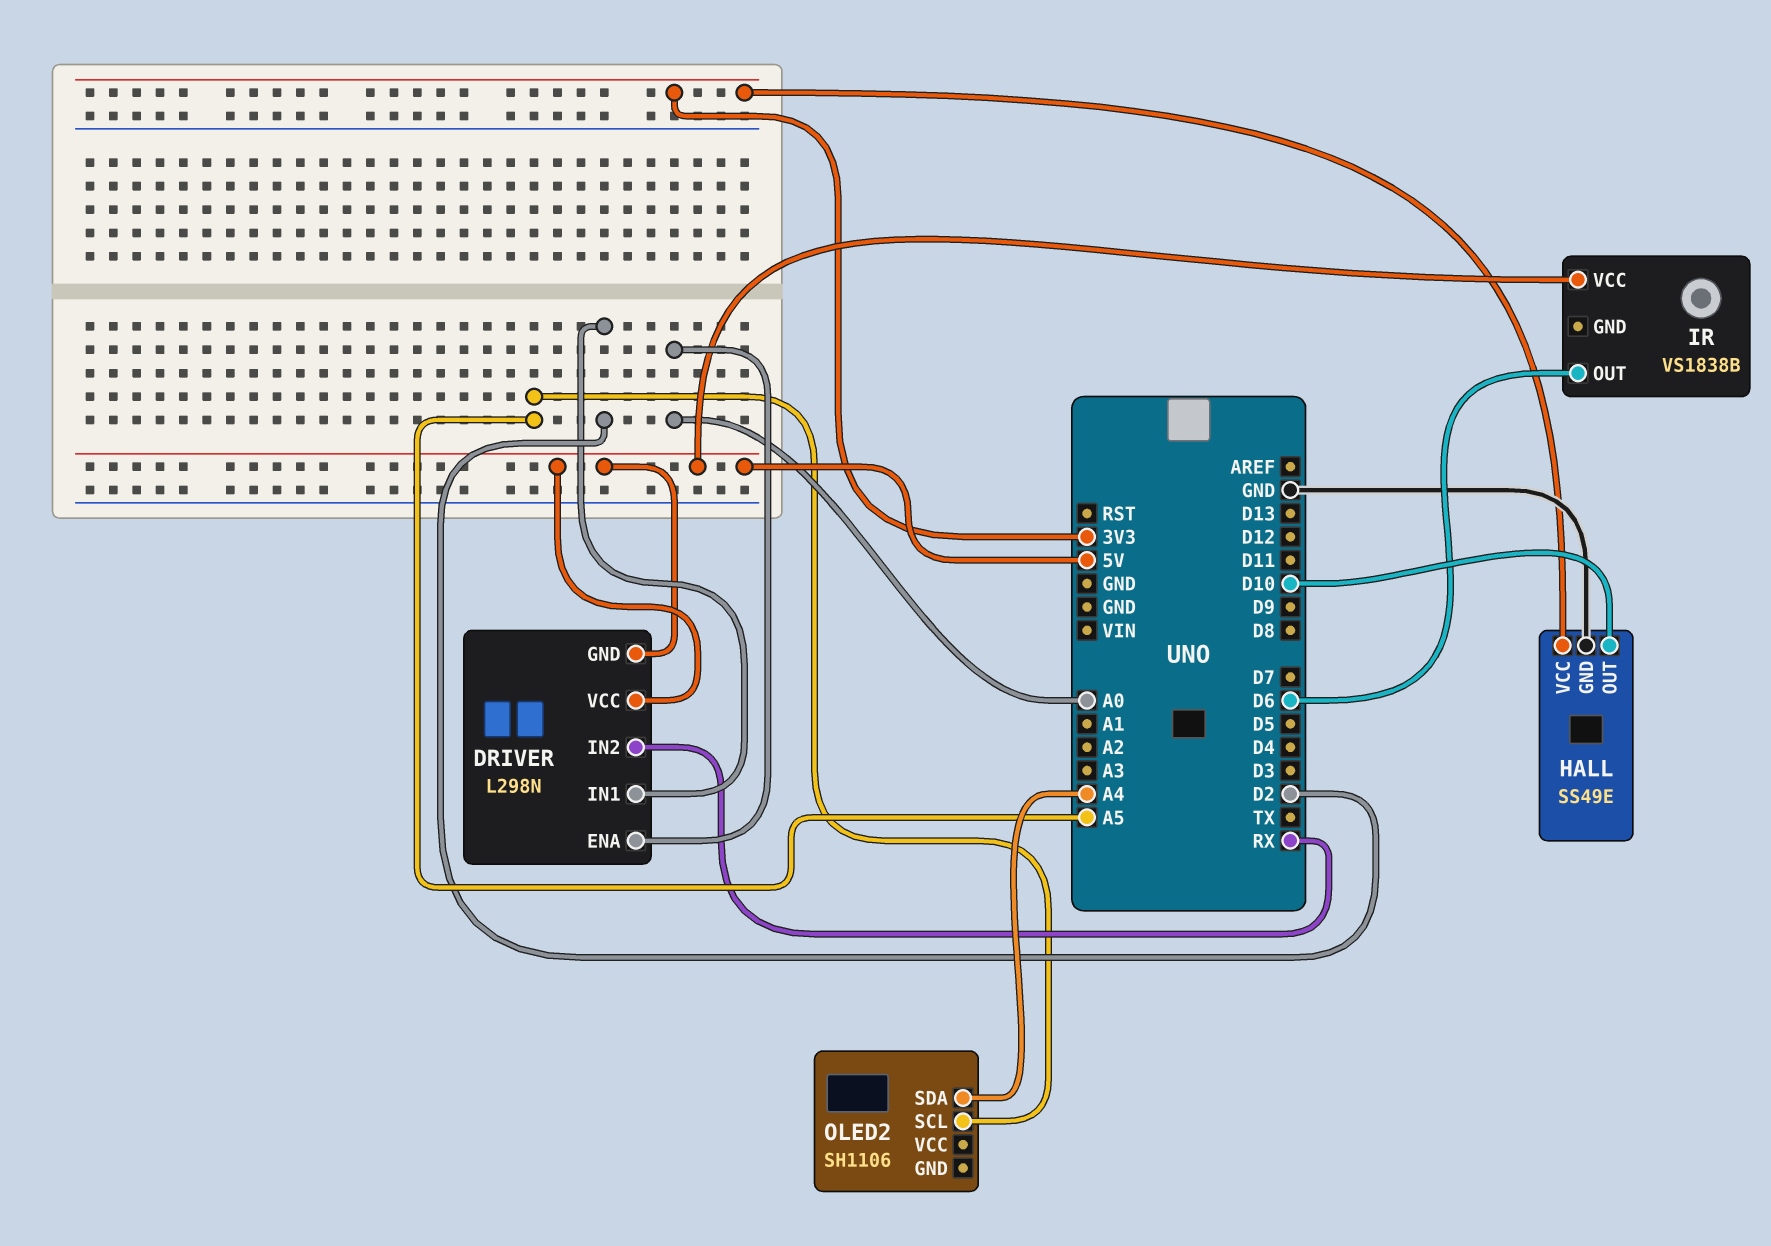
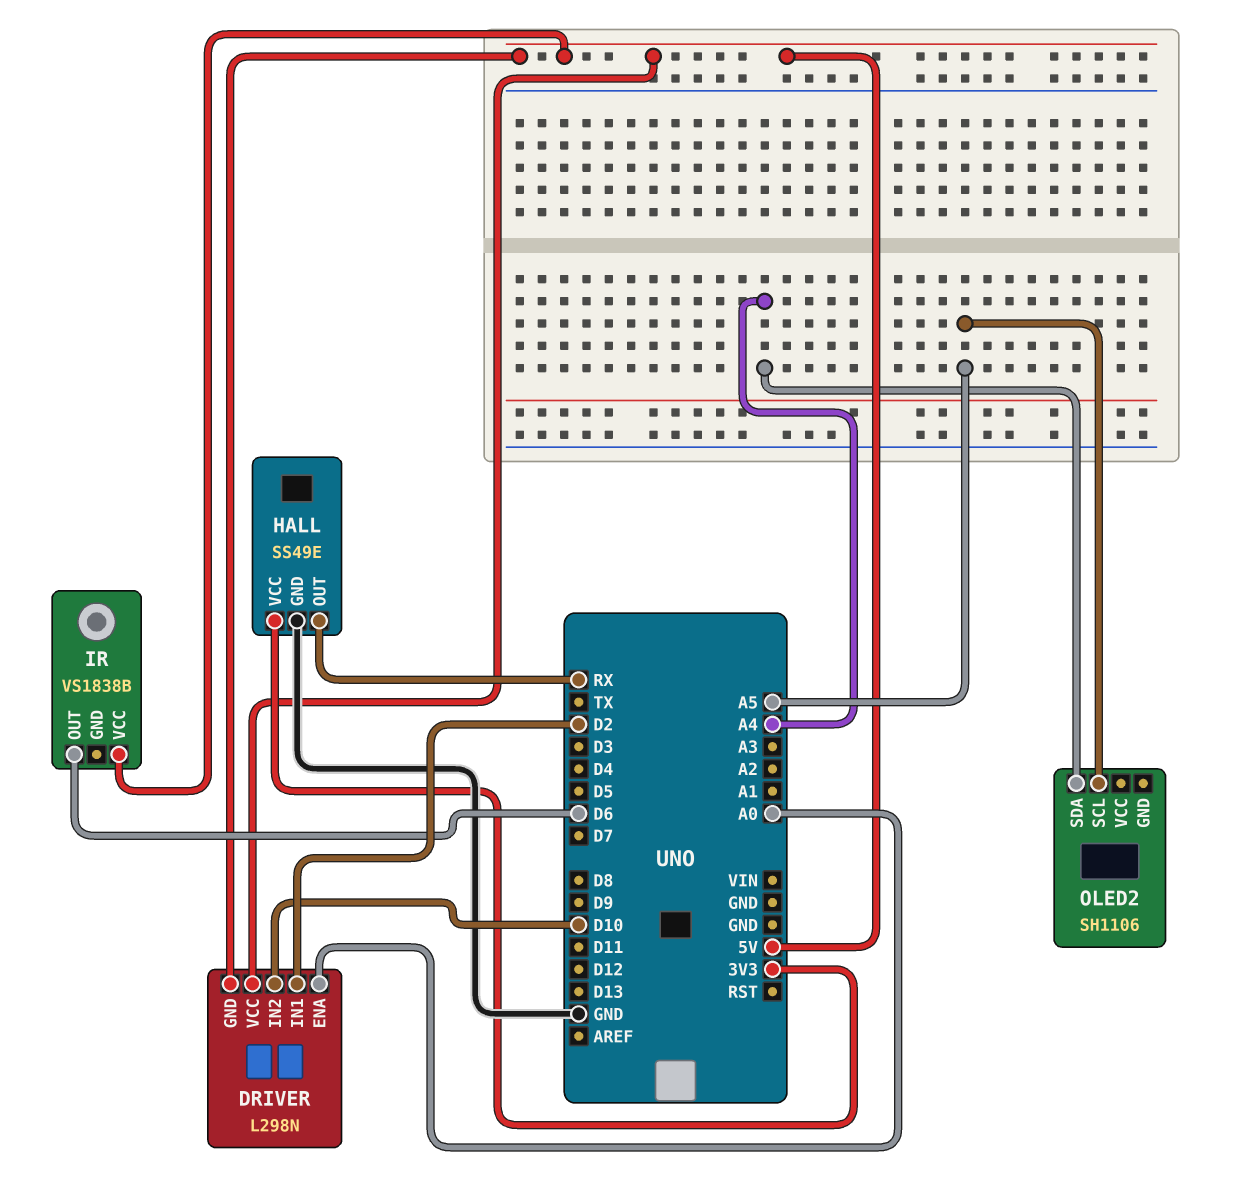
DRIVER pin IN2: RX -> D10
HALL pin OUT: D10 -> RX

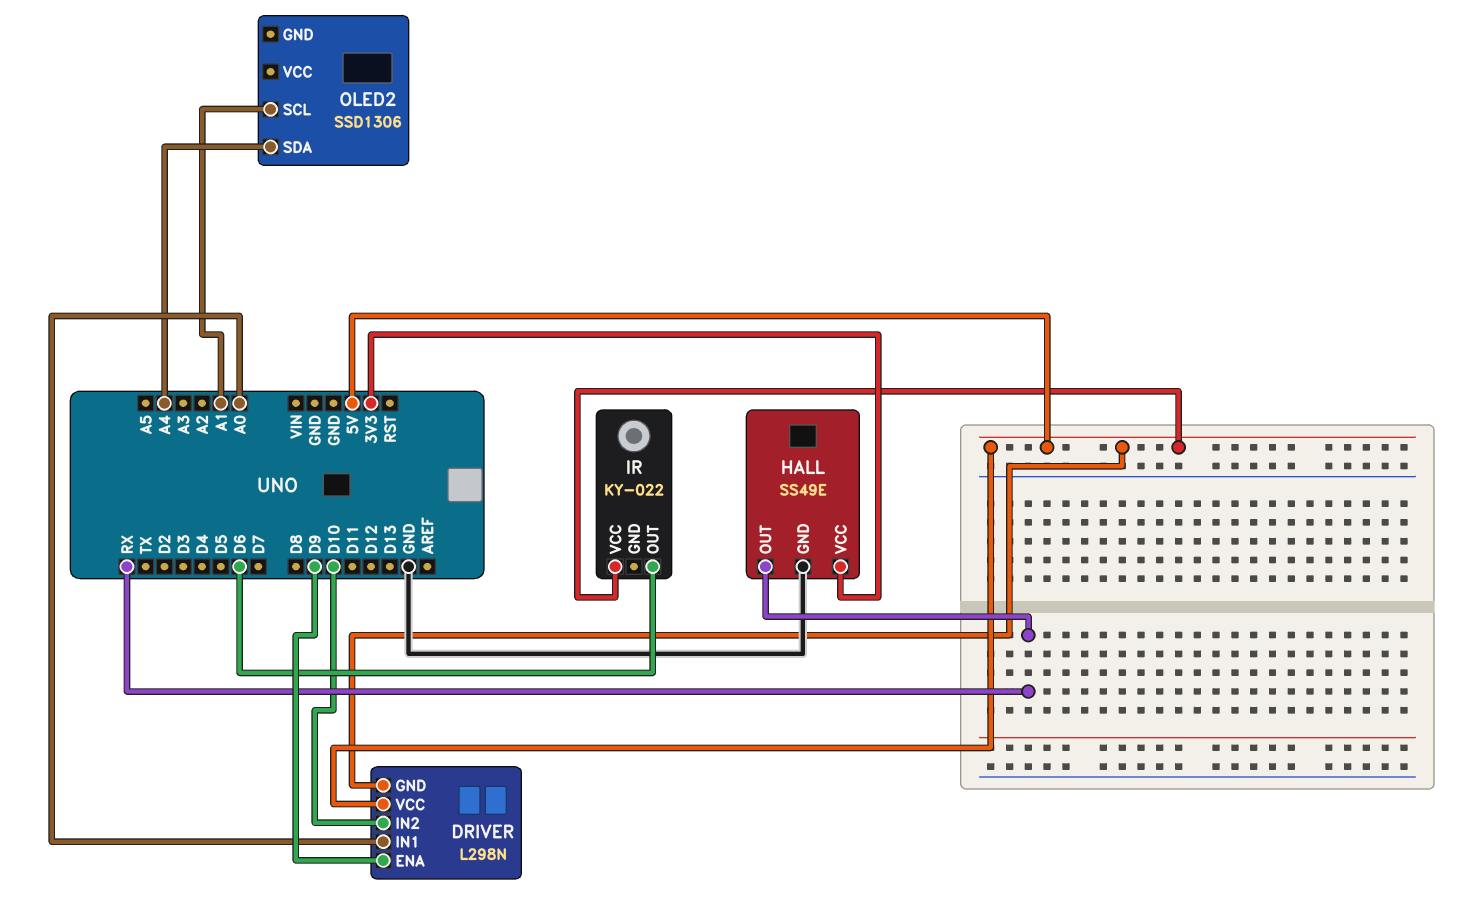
DRIVER pin ENA: A0 -> D9
DRIVER pin IN1: D2 -> A0
IR: VS1838B -> KY-022
OLED2: SH1106 -> SSD1306
OLED2 pin SCL: A5 -> A1

